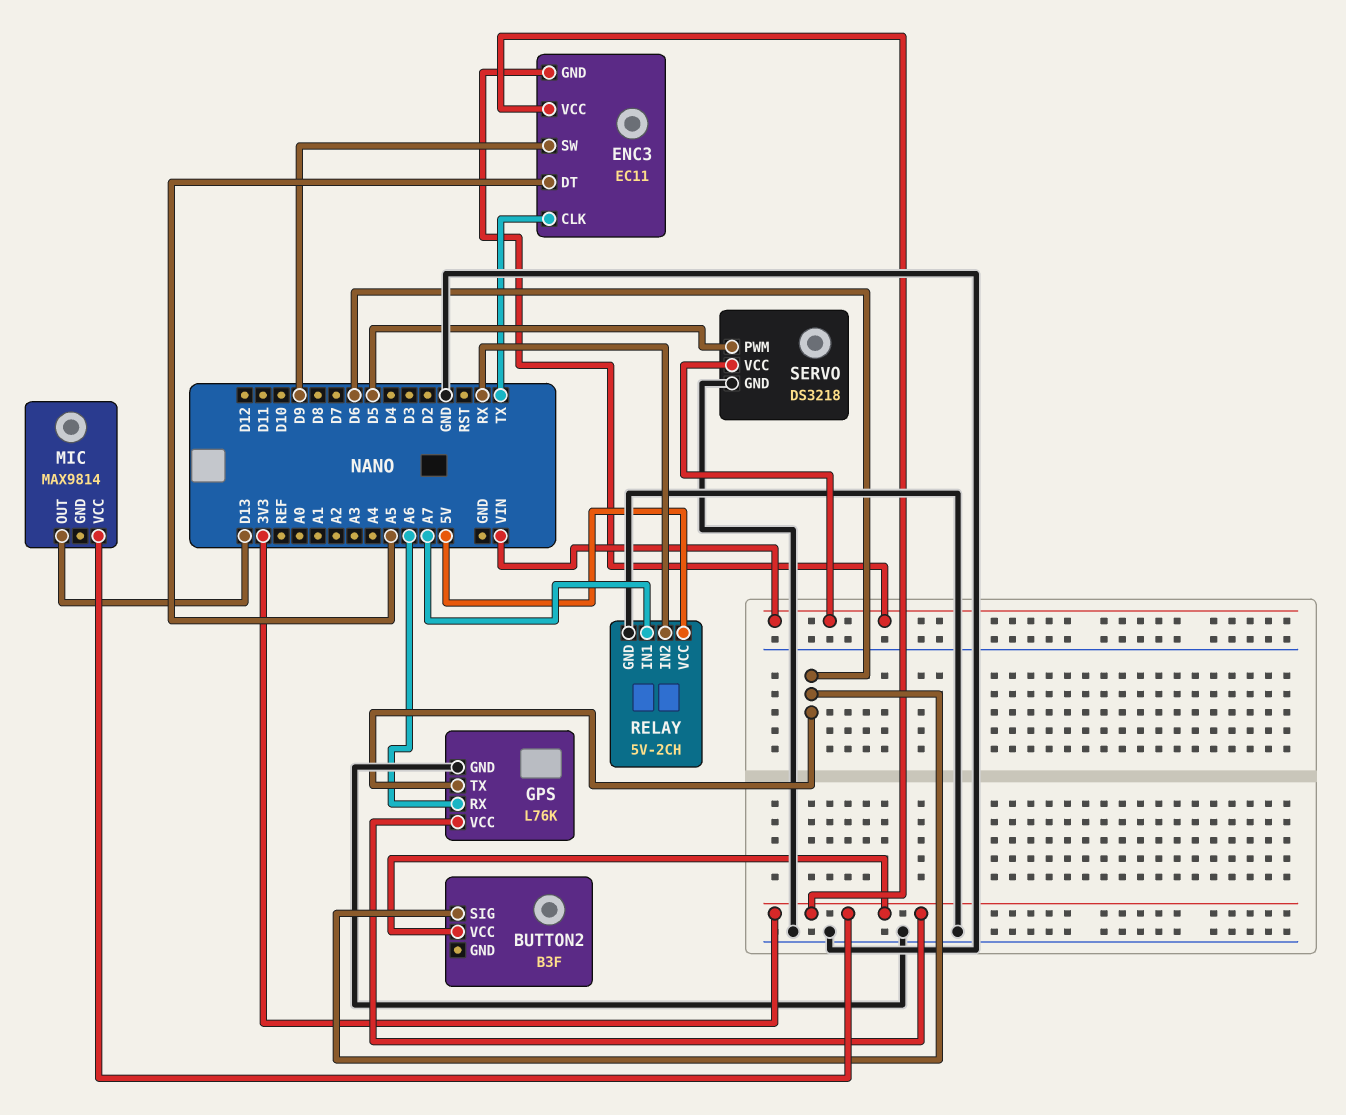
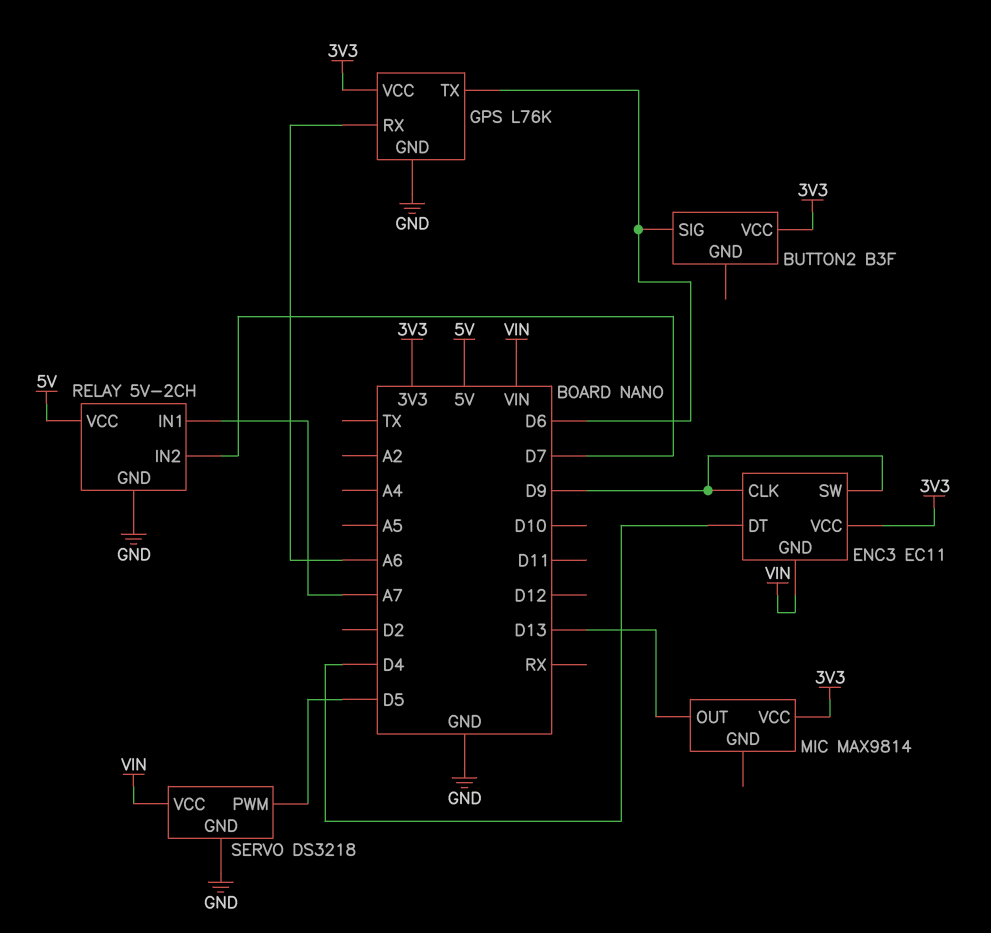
ENC3 pin CLK: TX -> D9
ENC3 pin DT: A5 -> D4
RELAY pin IN2: RX -> D7

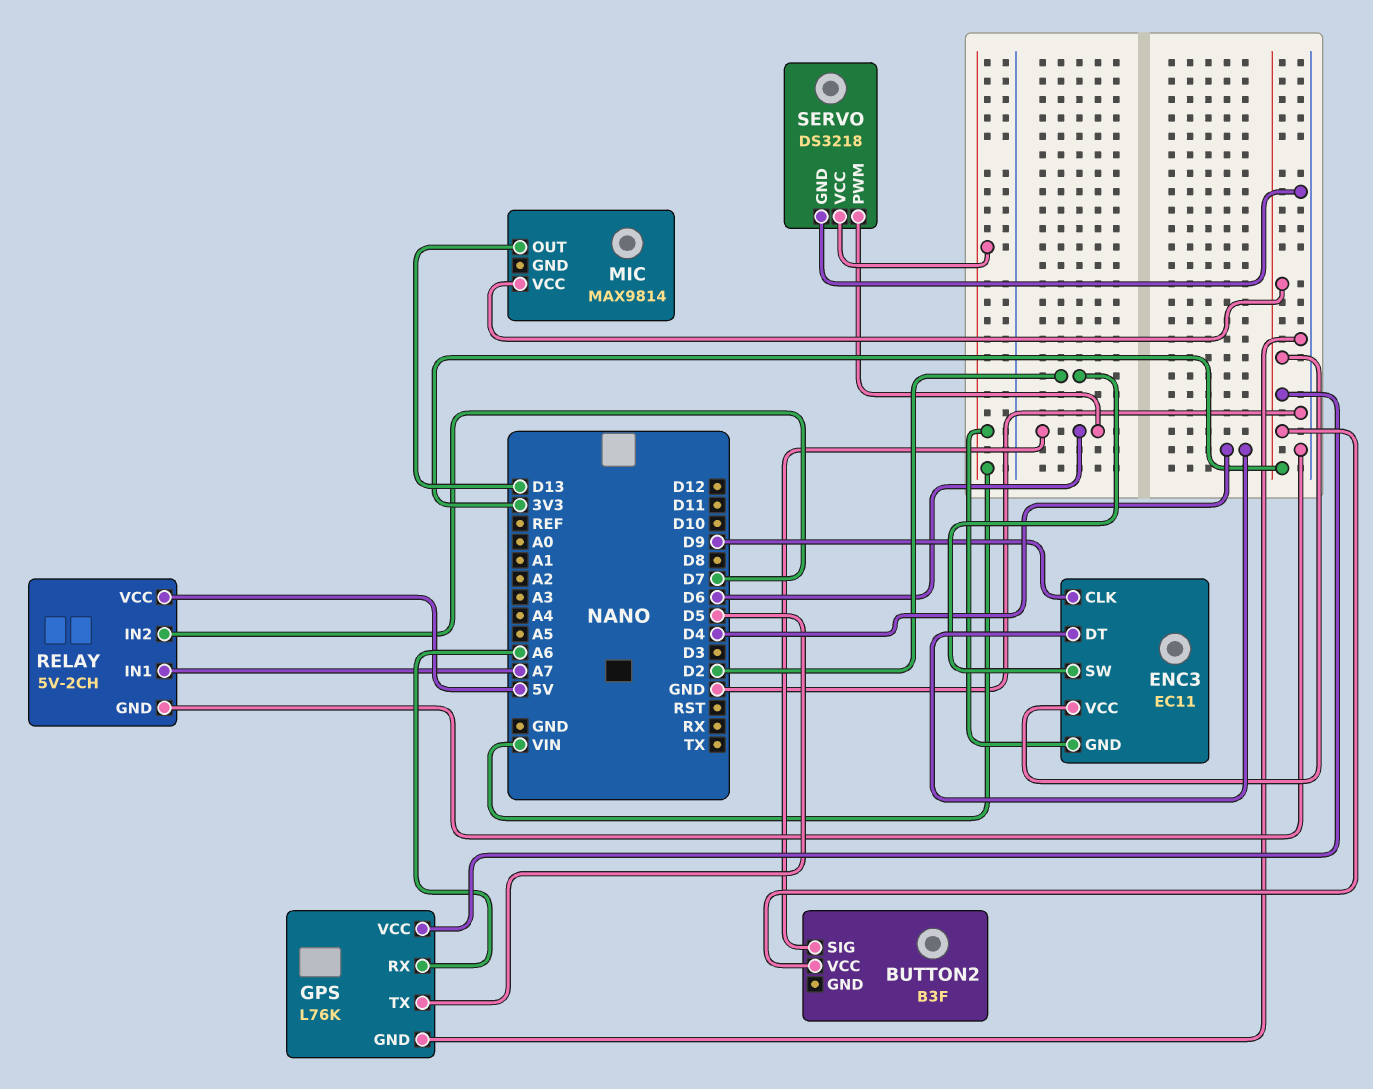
ENC3 pin SW: D9 -> D2
GPS pin TX: D6 -> D5
SERVO pin PWM: D5 -> D6

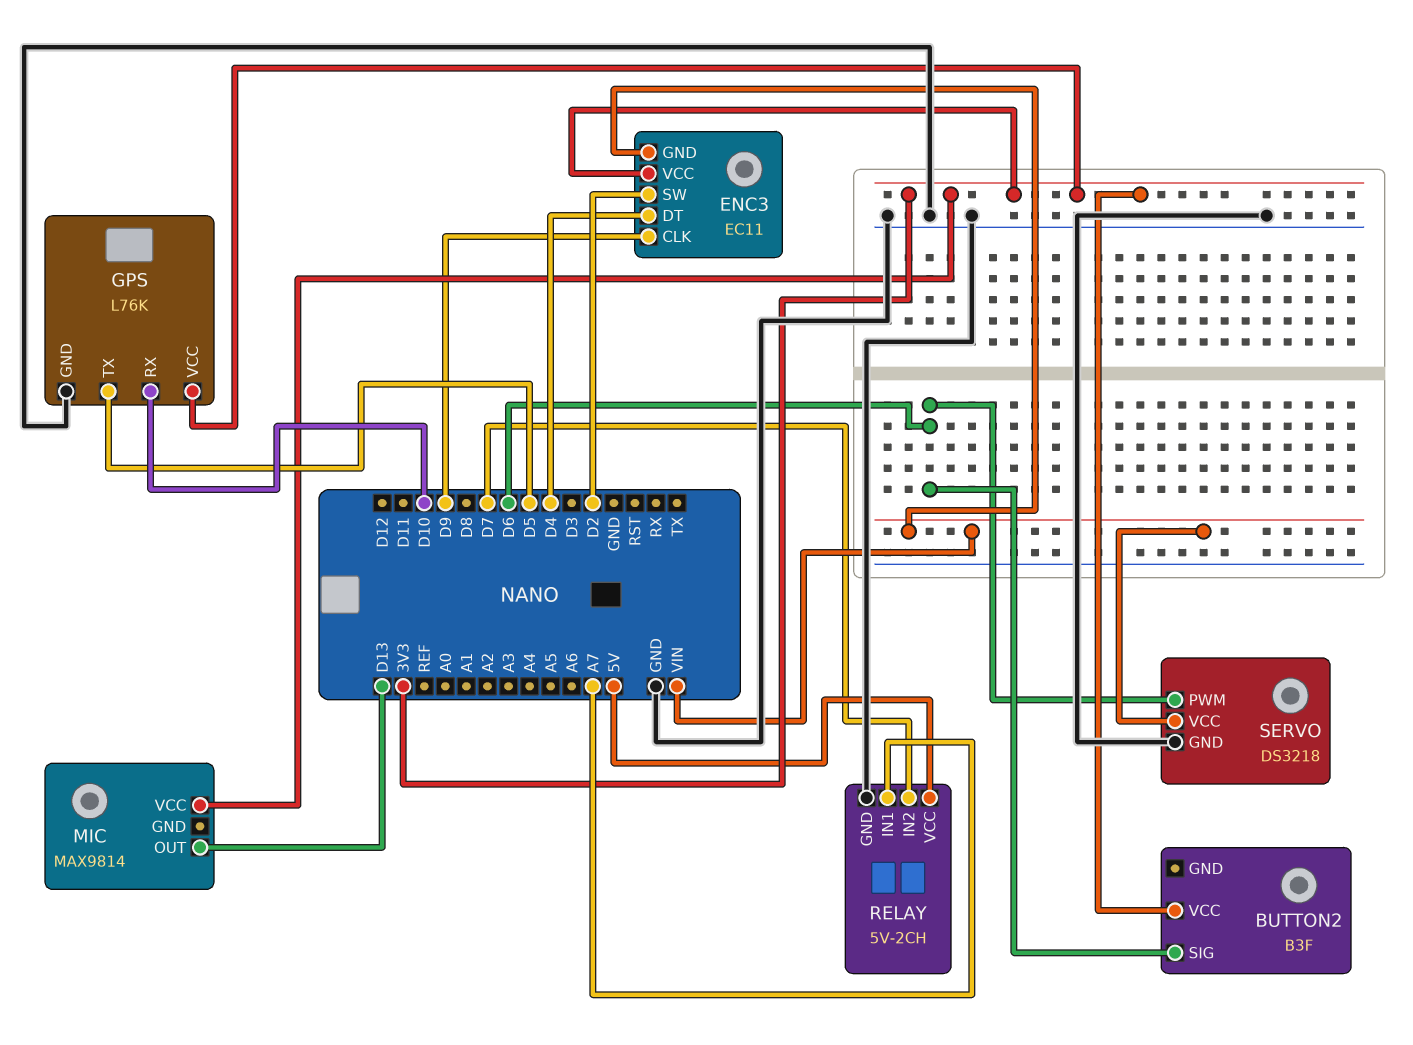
GPS pin RX: A6 -> D10

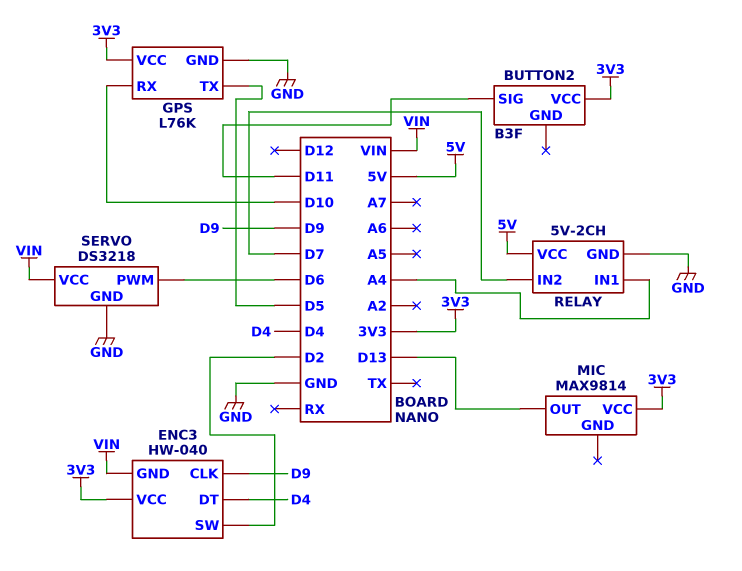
BUTTON2 pin SIG: D6 -> D11
ENC3: EC11 -> HW-040
RELAY pin IN1: A7 -> A4

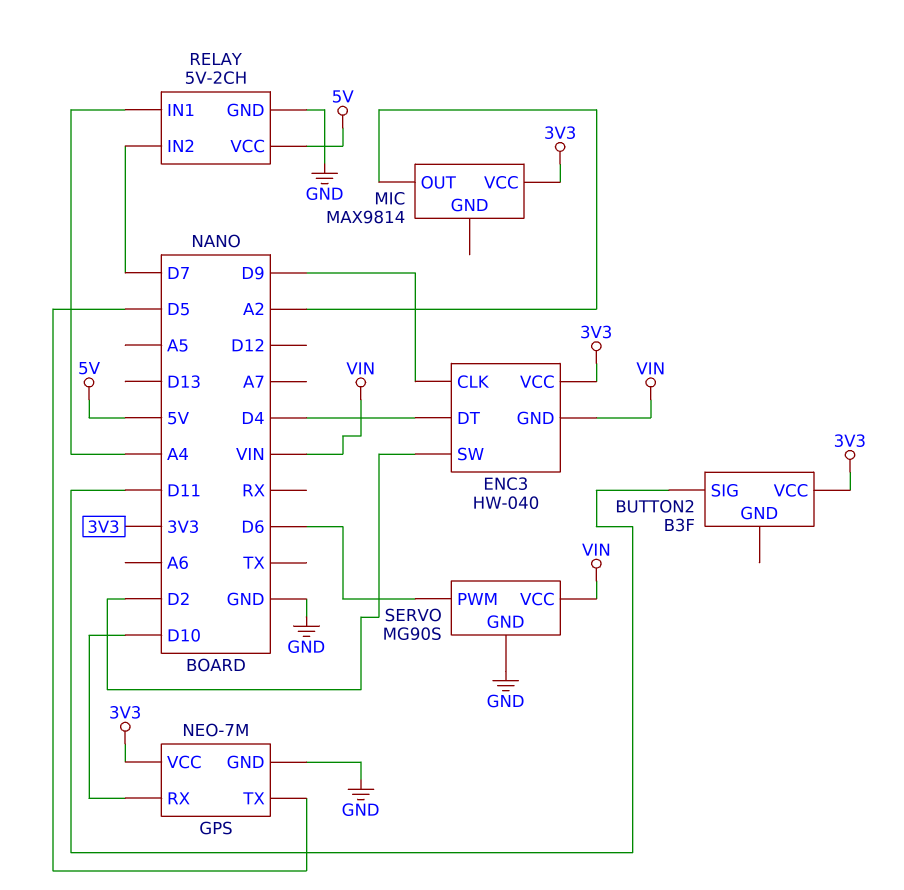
GPS: L76K -> NEO-7M
MIC pin OUT: D13 -> A2
SERVO: DS3218 -> MG90S

